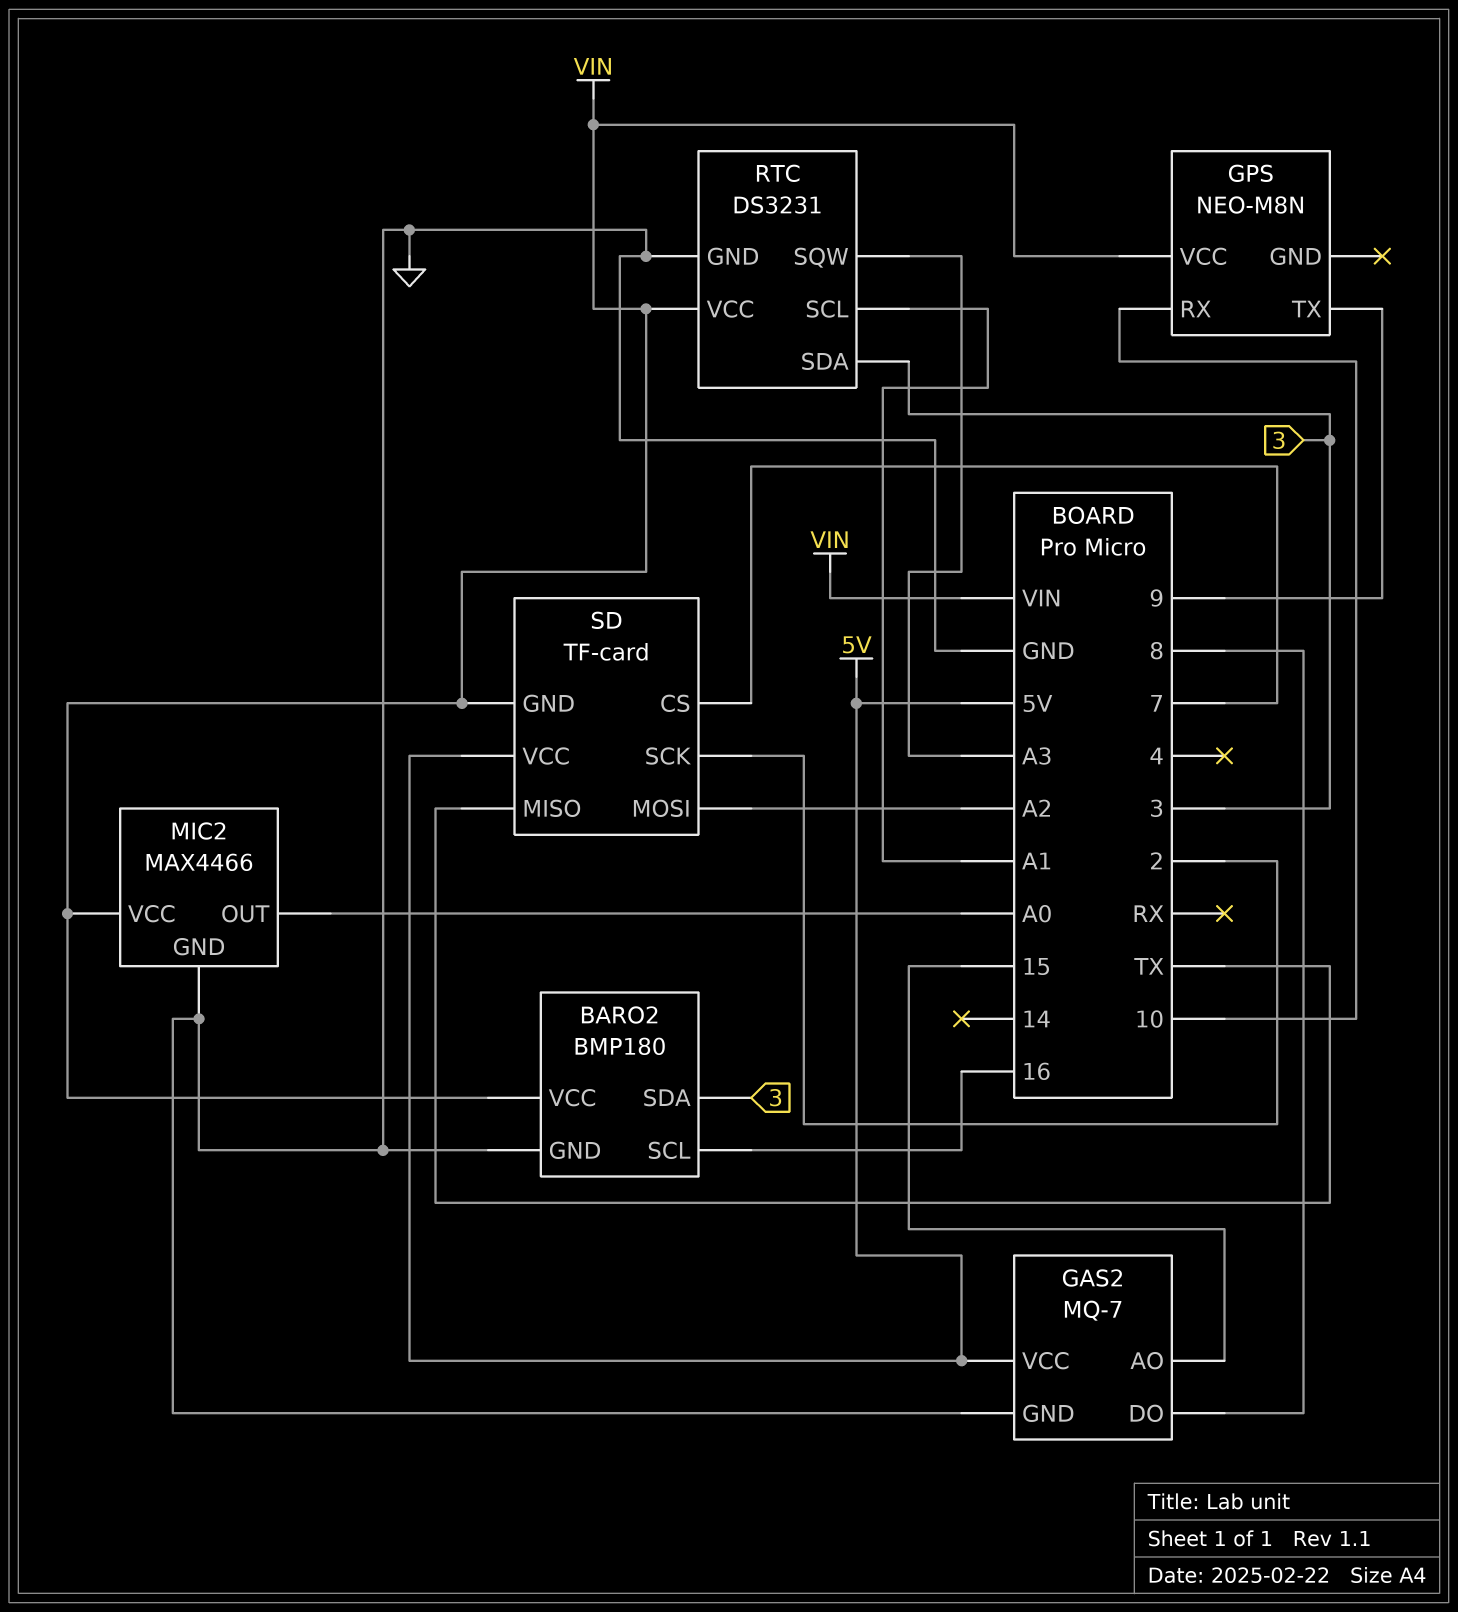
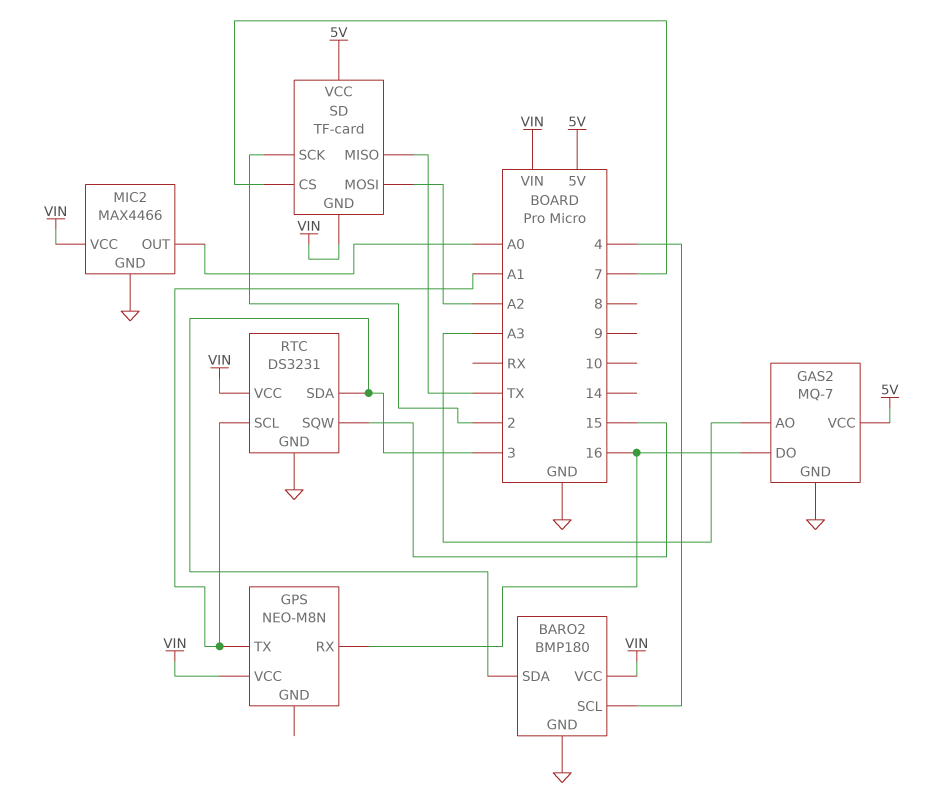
BARO2 pin SCL: 16 -> 4
GAS2 pin AO: 15 -> A3
GAS2 pin DO: 8 -> 16
GPS pin RX: 10 -> 16
GPS pin TX: 9 -> A1
RTC pin SQW: A3 -> 15

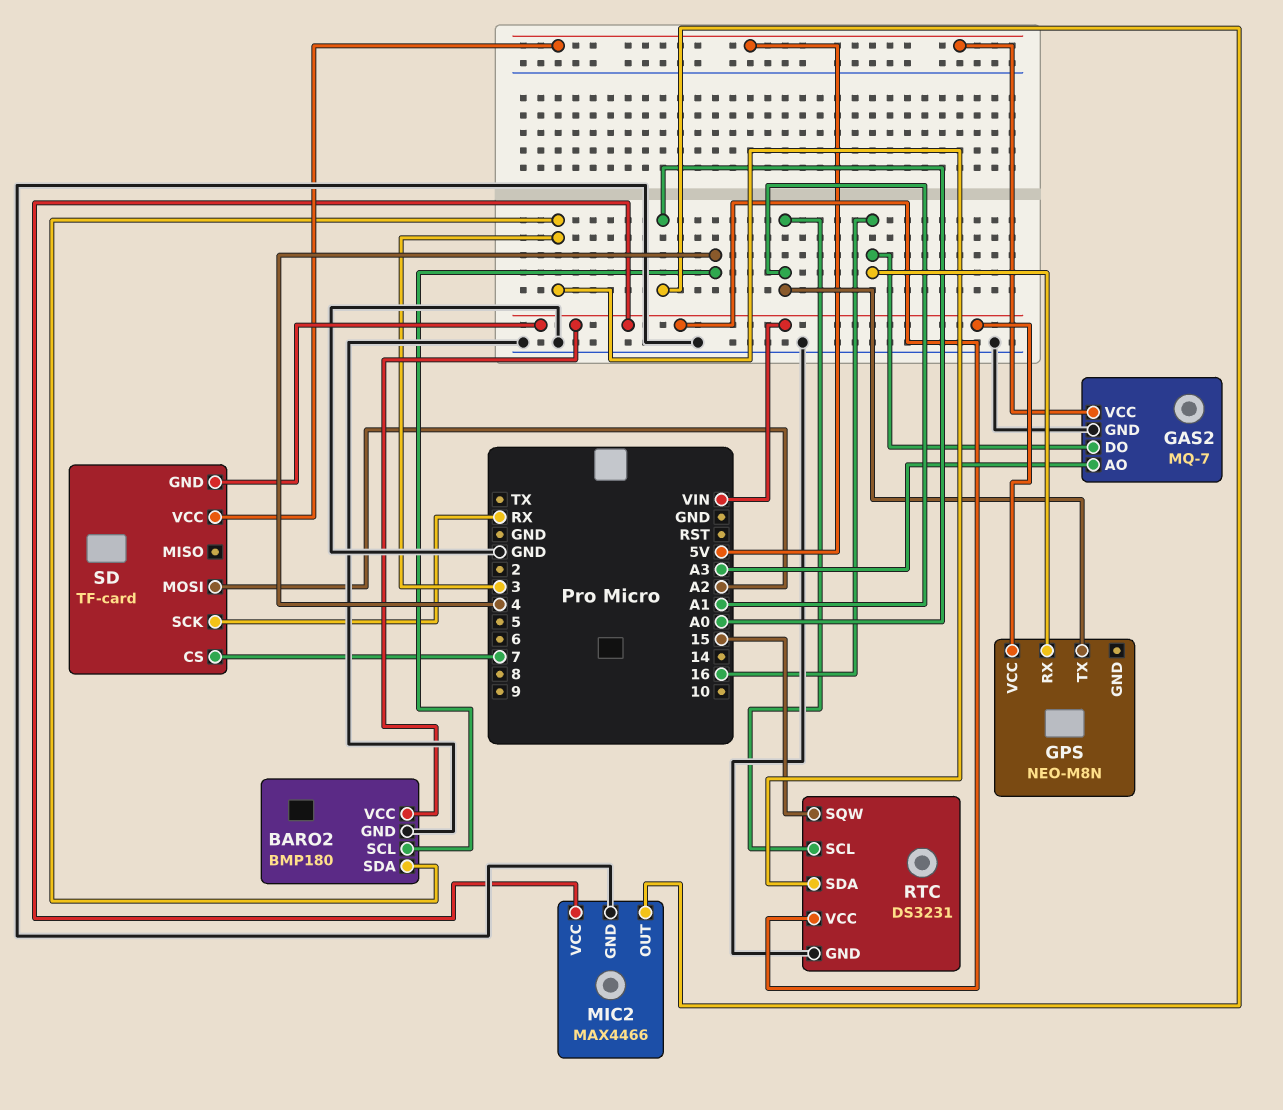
SD pin MISO: TX -> none
SD pin SCK: 2 -> RX

